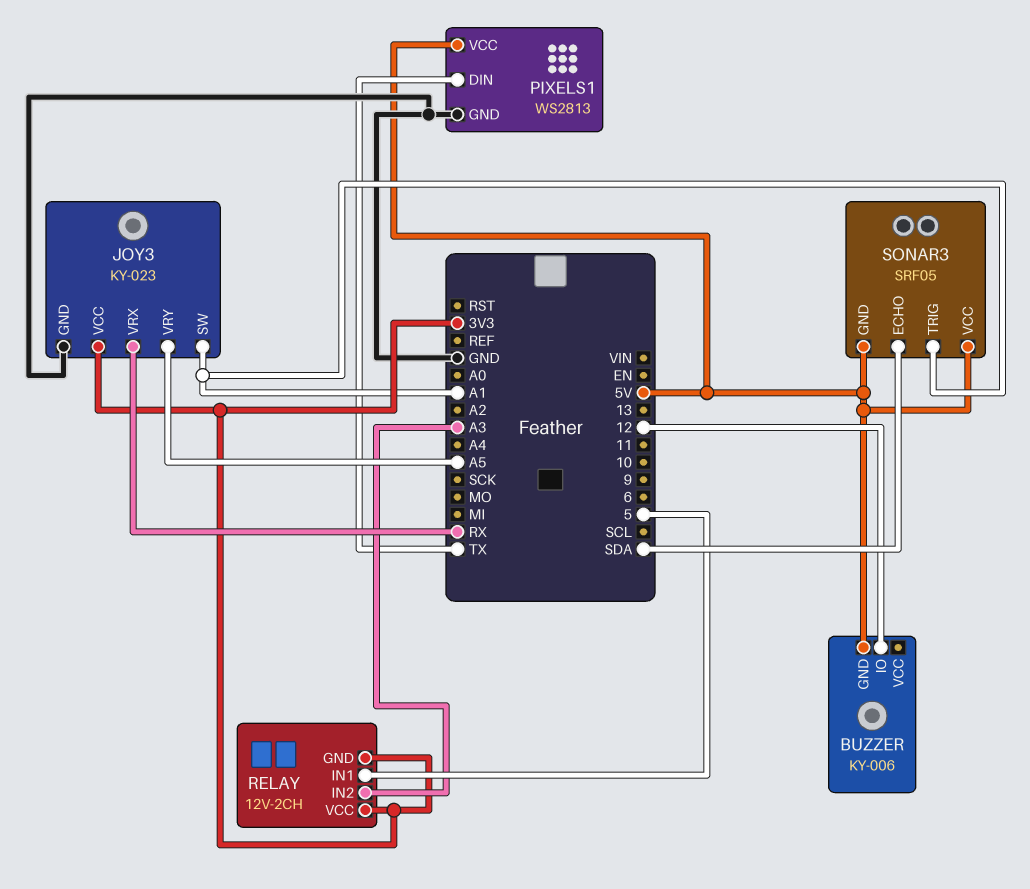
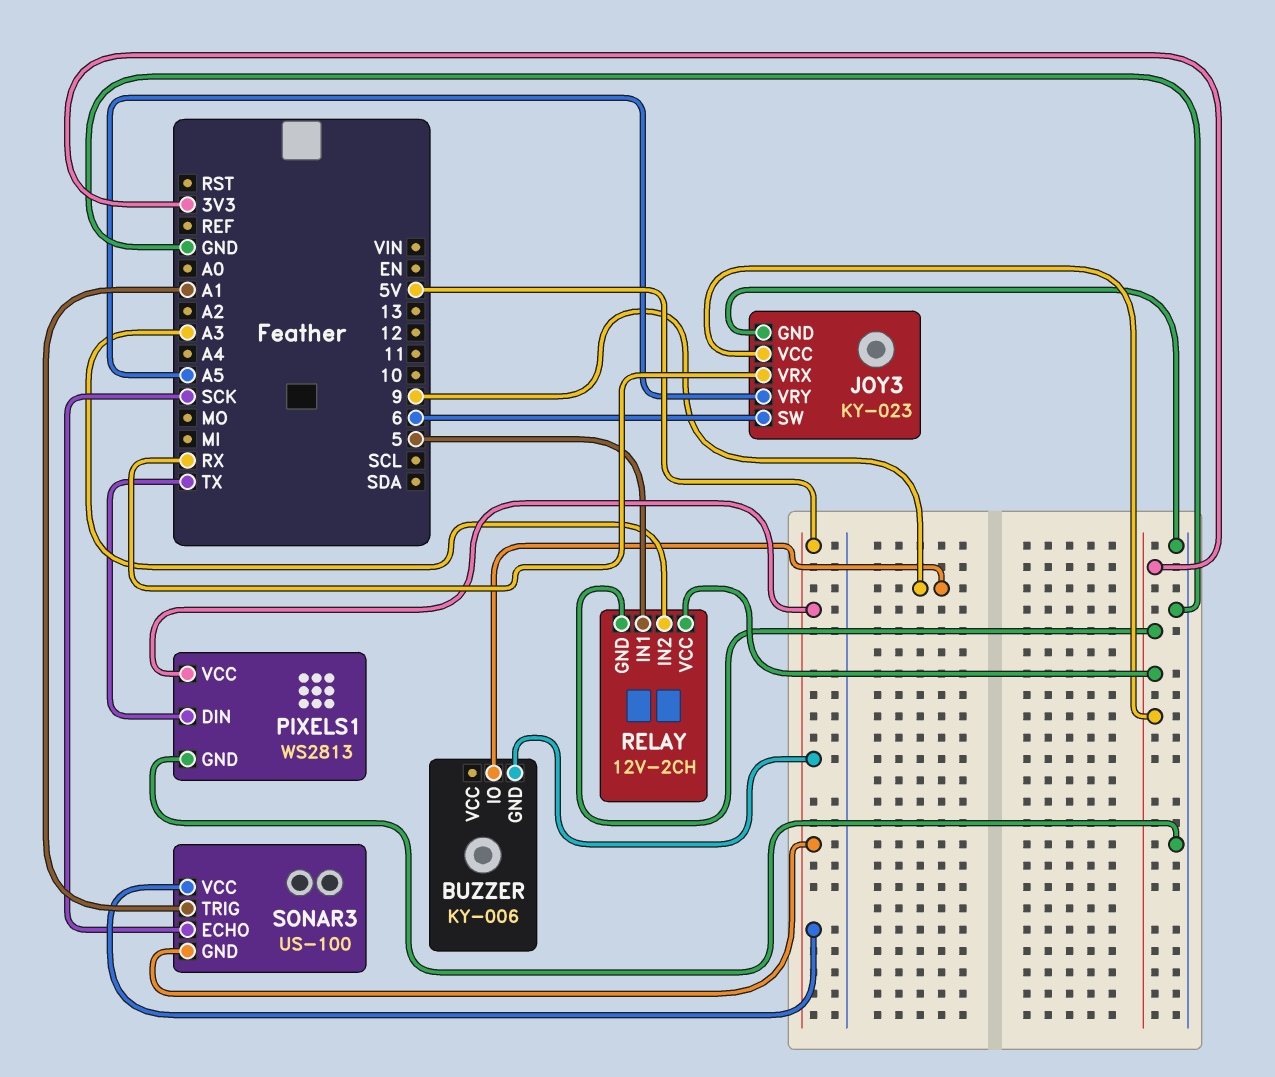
BUZZER pin IO: 12 -> 9
JOY3 pin SW: A1 -> 6
SONAR3: SRF05 -> US-100
SONAR3 pin ECHO: SDA -> SCK

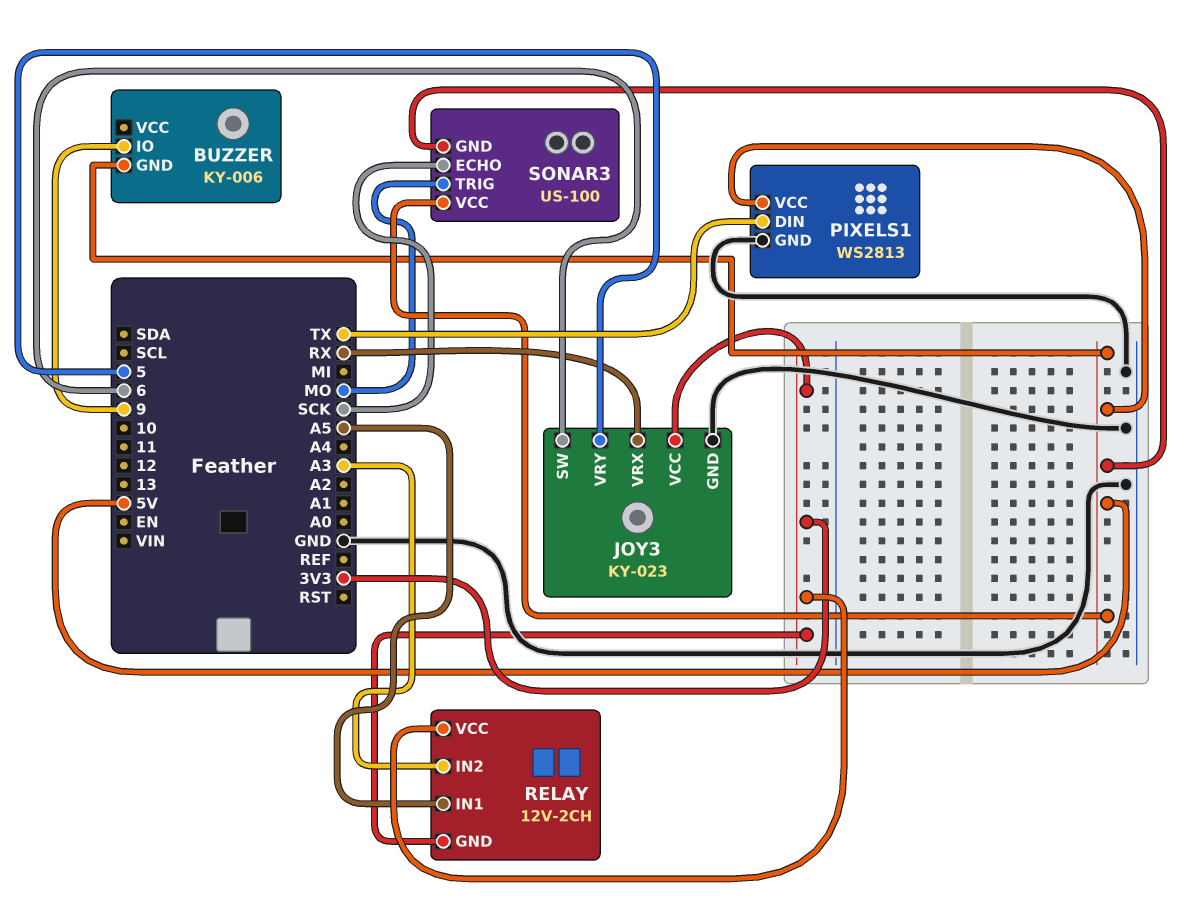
JOY3 pin VRY: A5 -> 5
RELAY pin IN1: 5 -> A5
SONAR3 pin TRIG: A1 -> MO

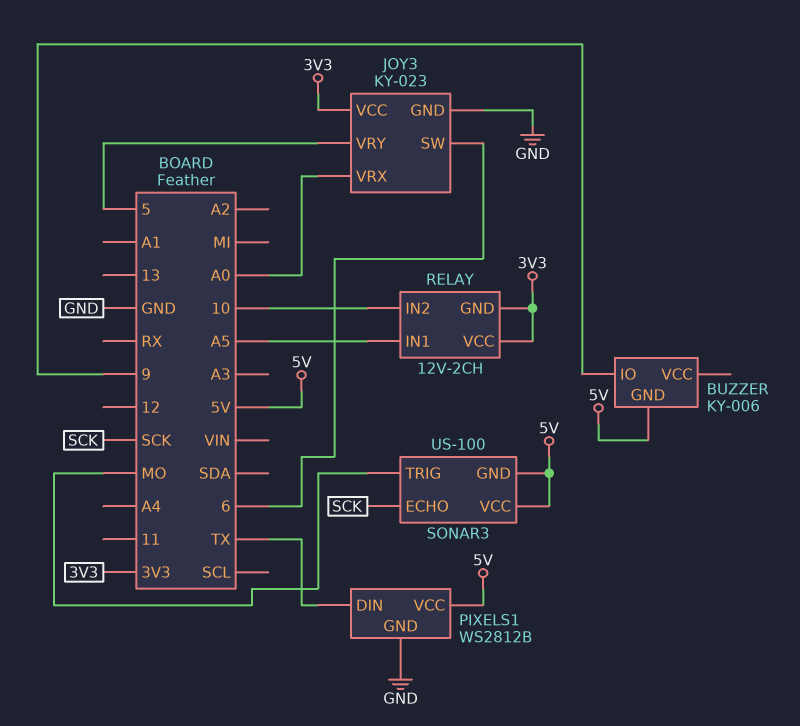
JOY3 pin VRX: RX -> A0
PIXELS1: WS2813 -> WS2812B
RELAY pin IN2: A3 -> 10

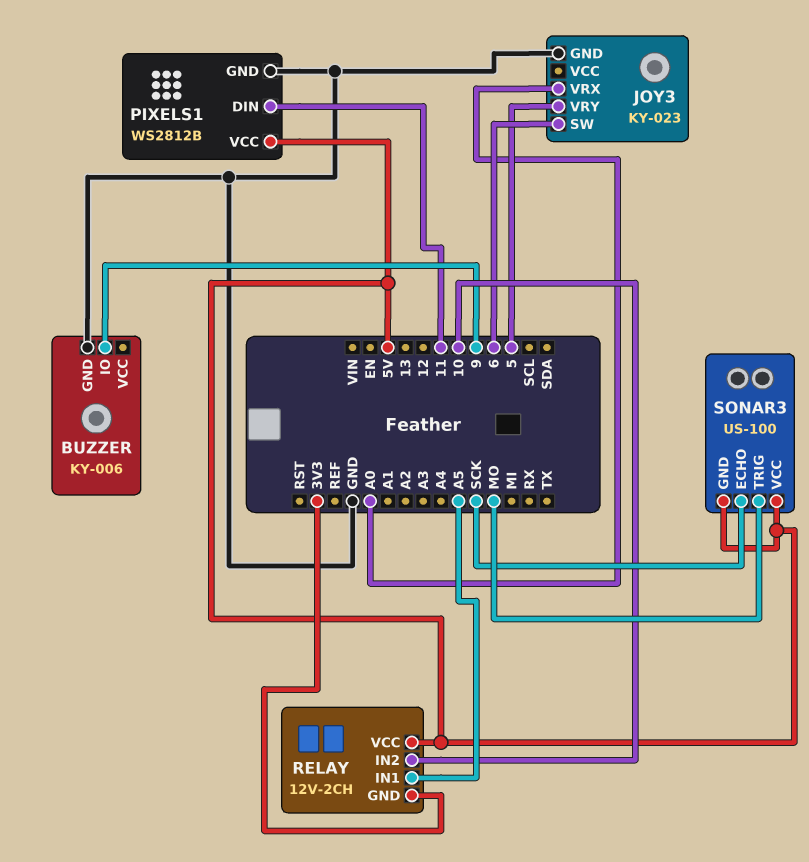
BUZZER pin GND: 5V -> GND
JOY3 pin VCC: 3V3 -> none
PIXELS1 pin DIN: TX -> 11
RELAY pin VCC: 3V3 -> 5V

